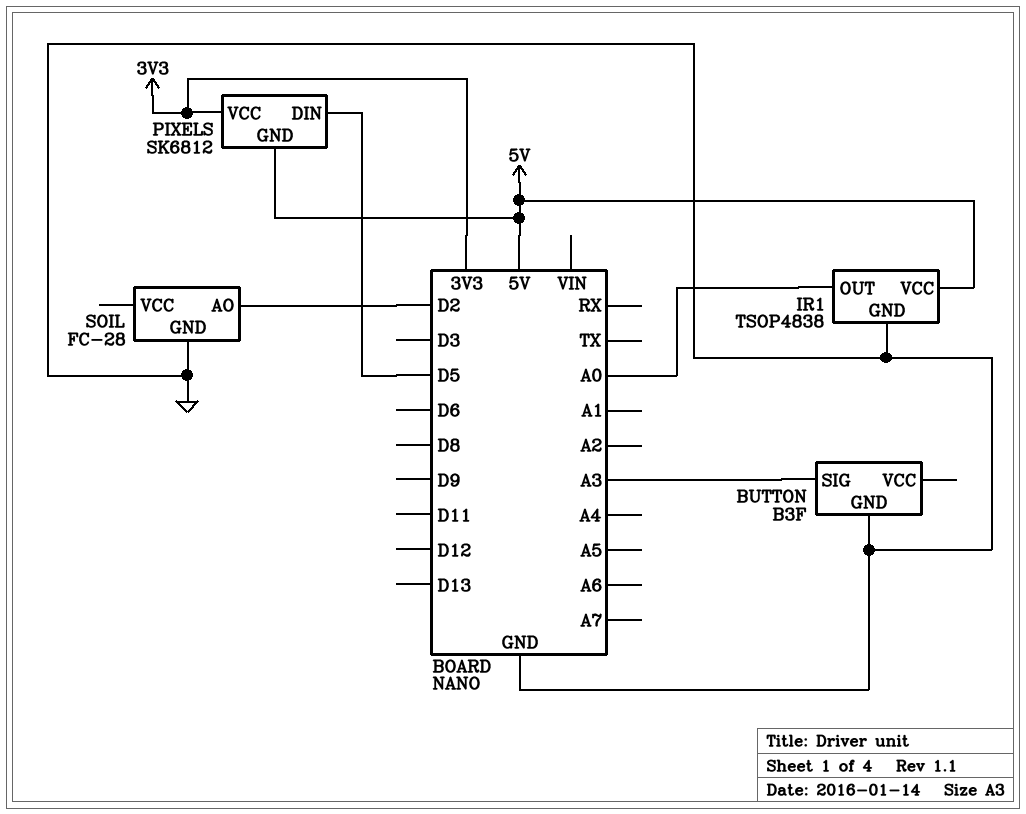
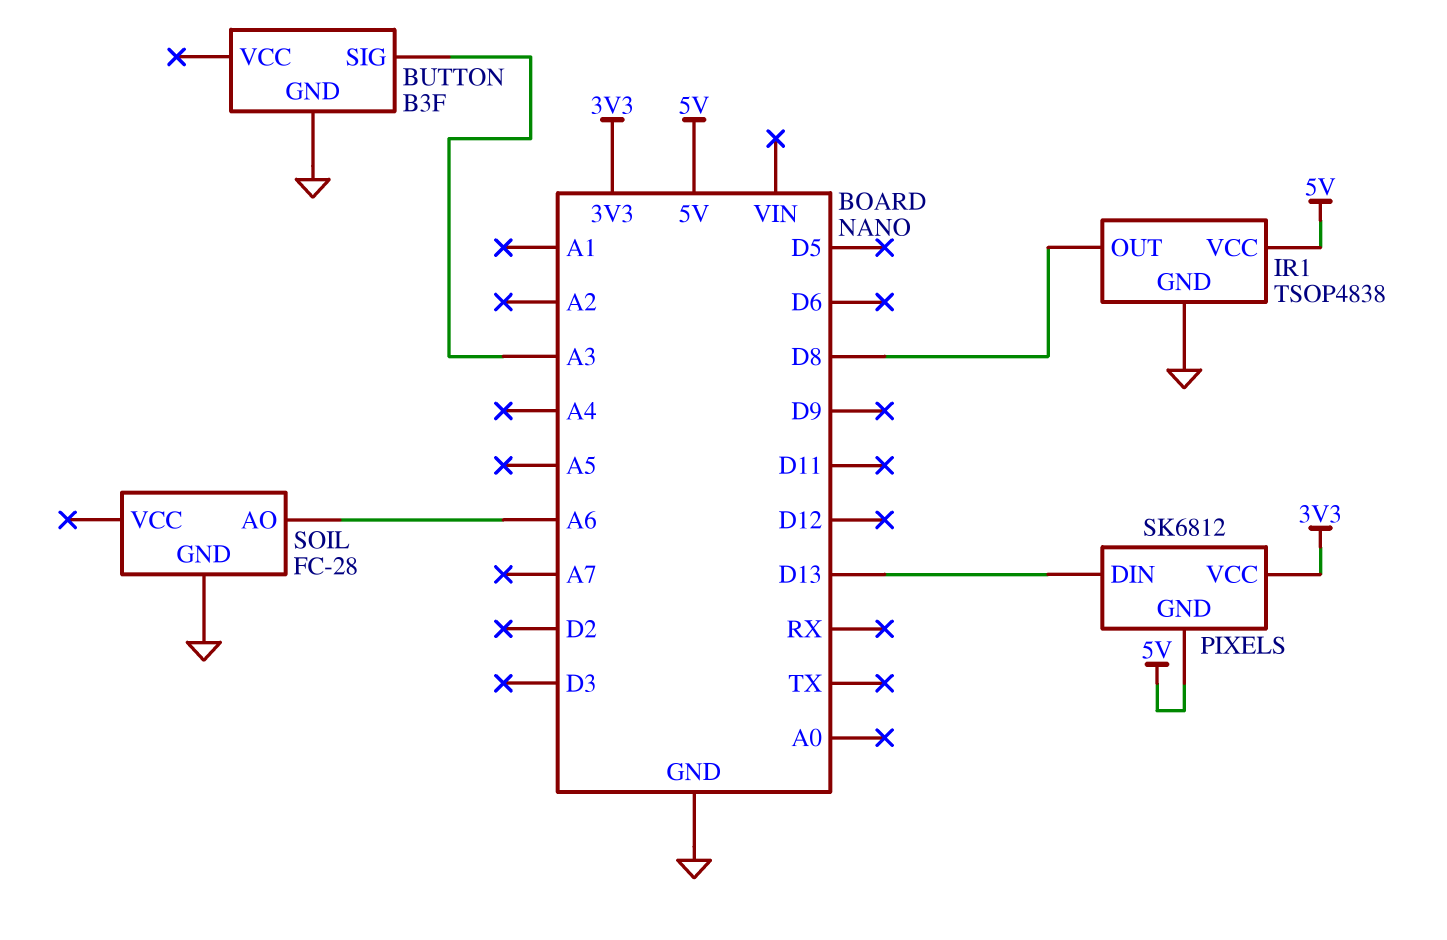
IR1 pin OUT: A0 -> D8
PIXELS pin DIN: D5 -> D13
SOIL pin AO: D2 -> A6

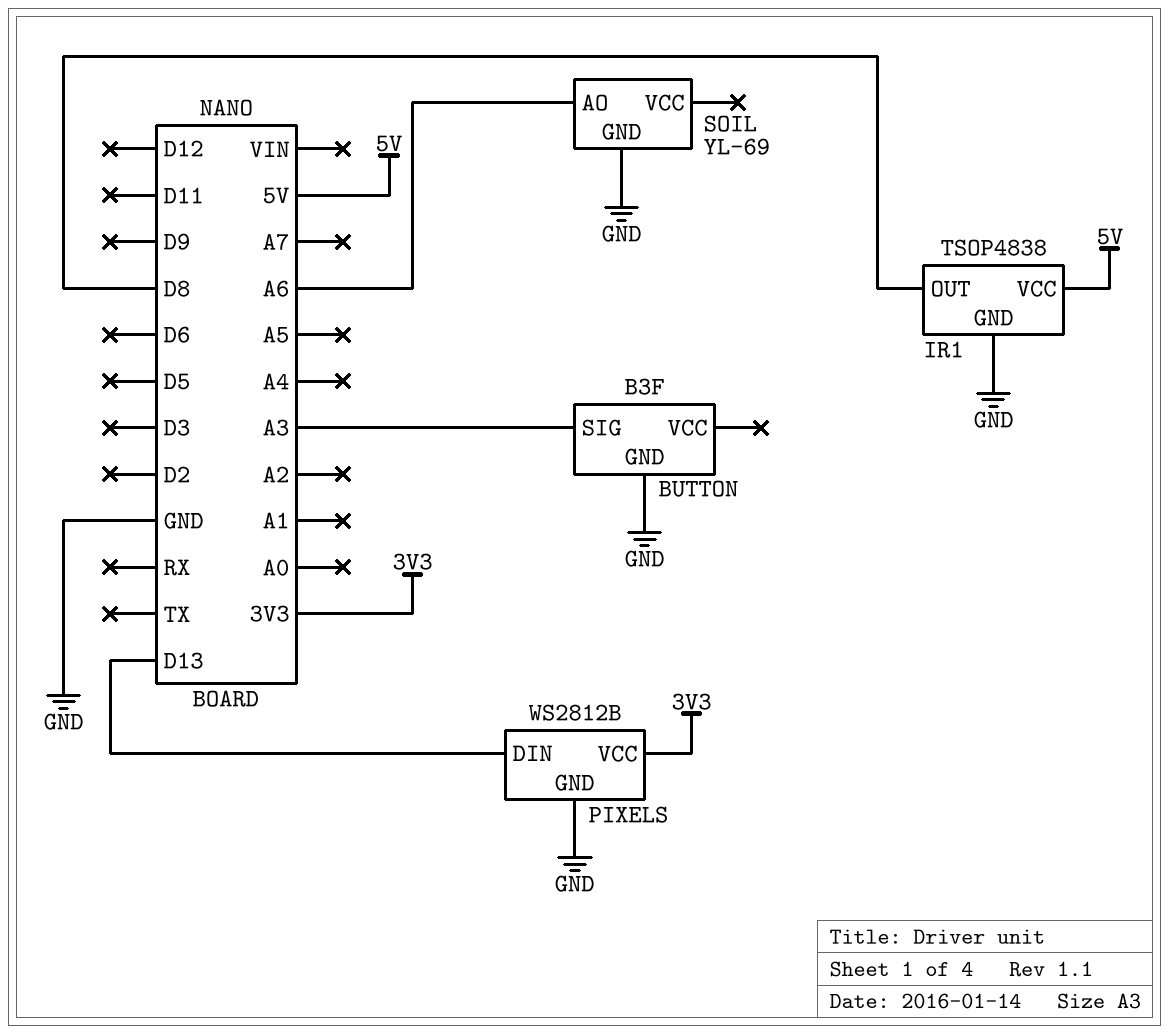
PIXELS: SK6812 -> WS2812B
PIXELS pin GND: 5V -> GND
SOIL: FC-28 -> YL-69

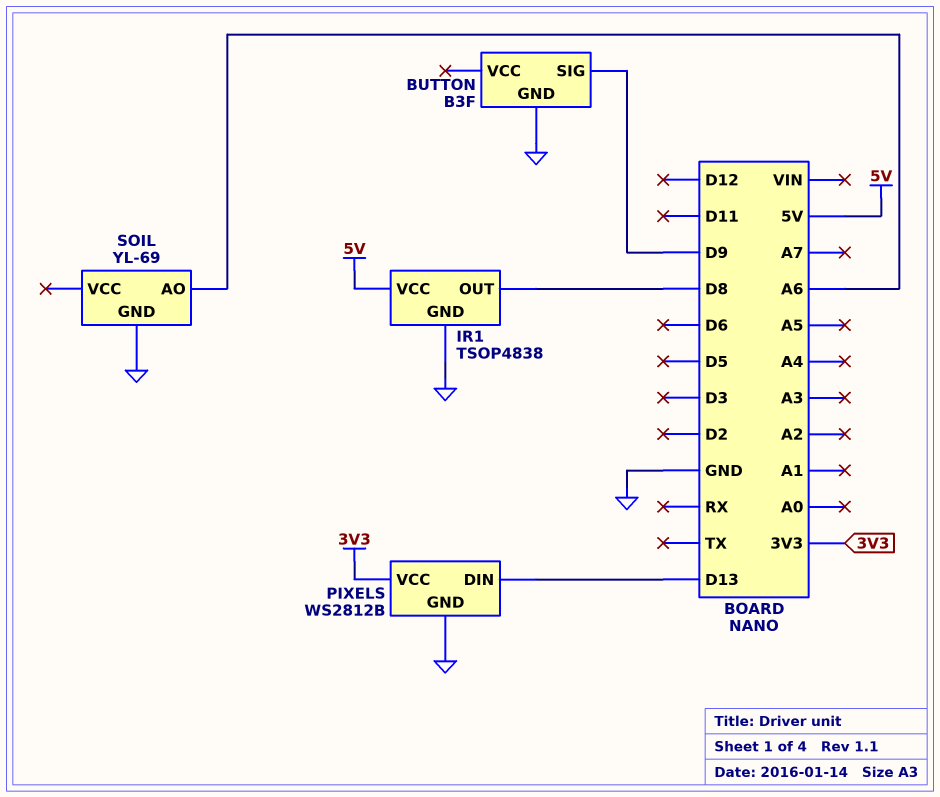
BUTTON pin SIG: A3 -> D9

